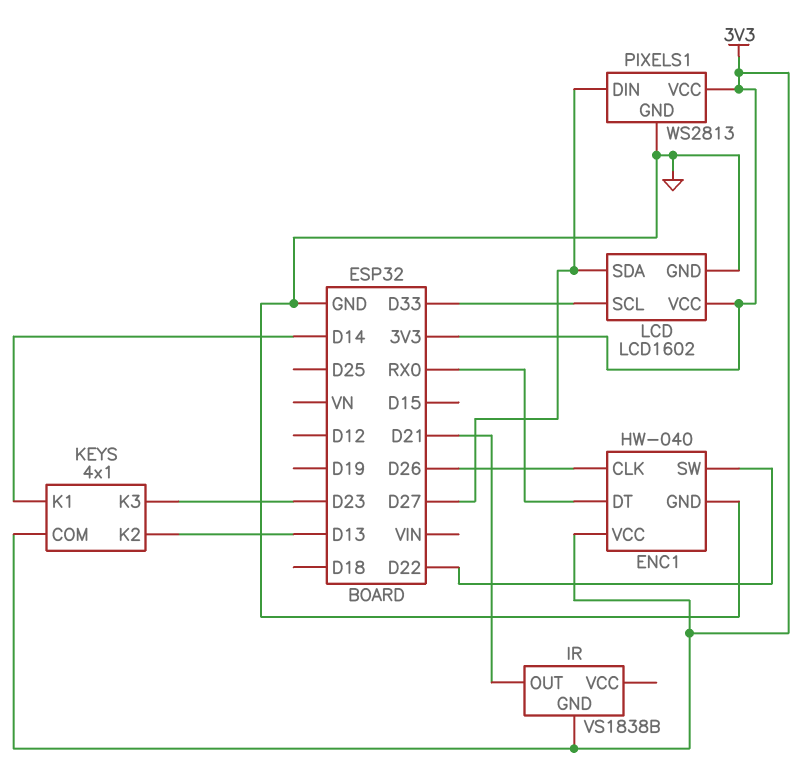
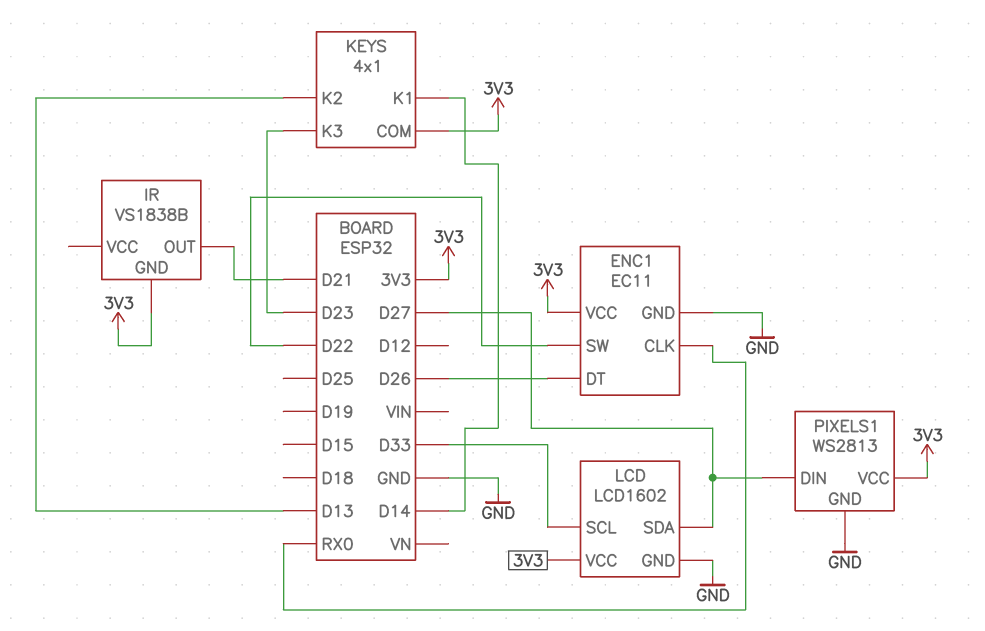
ENC1: HW-040 -> EC11
ENC1 pin CLK: D26 -> RX0
ENC1 pin DT: RX0 -> D26

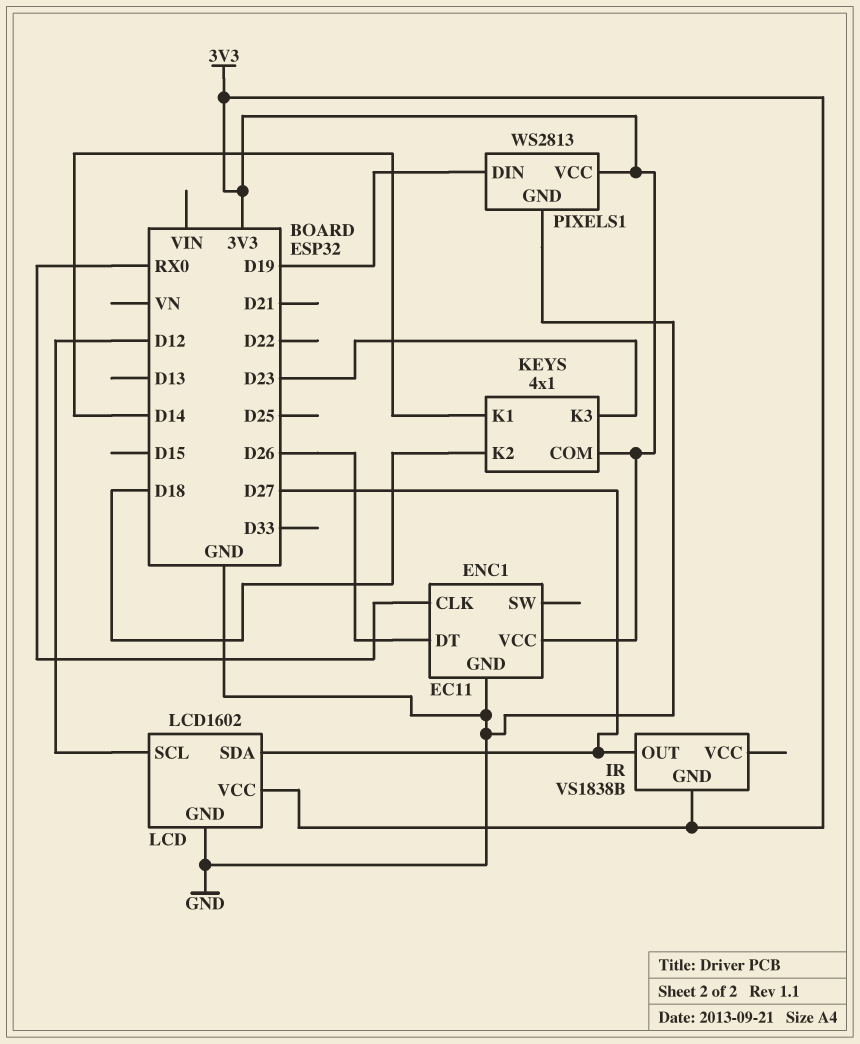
ENC1 pin SW: D22 -> none
IR pin OUT: D21 -> D27
KEYS pin K2: D13 -> D18
LCD pin SCL: D33 -> D12
PIXELS1 pin DIN: D27 -> D19

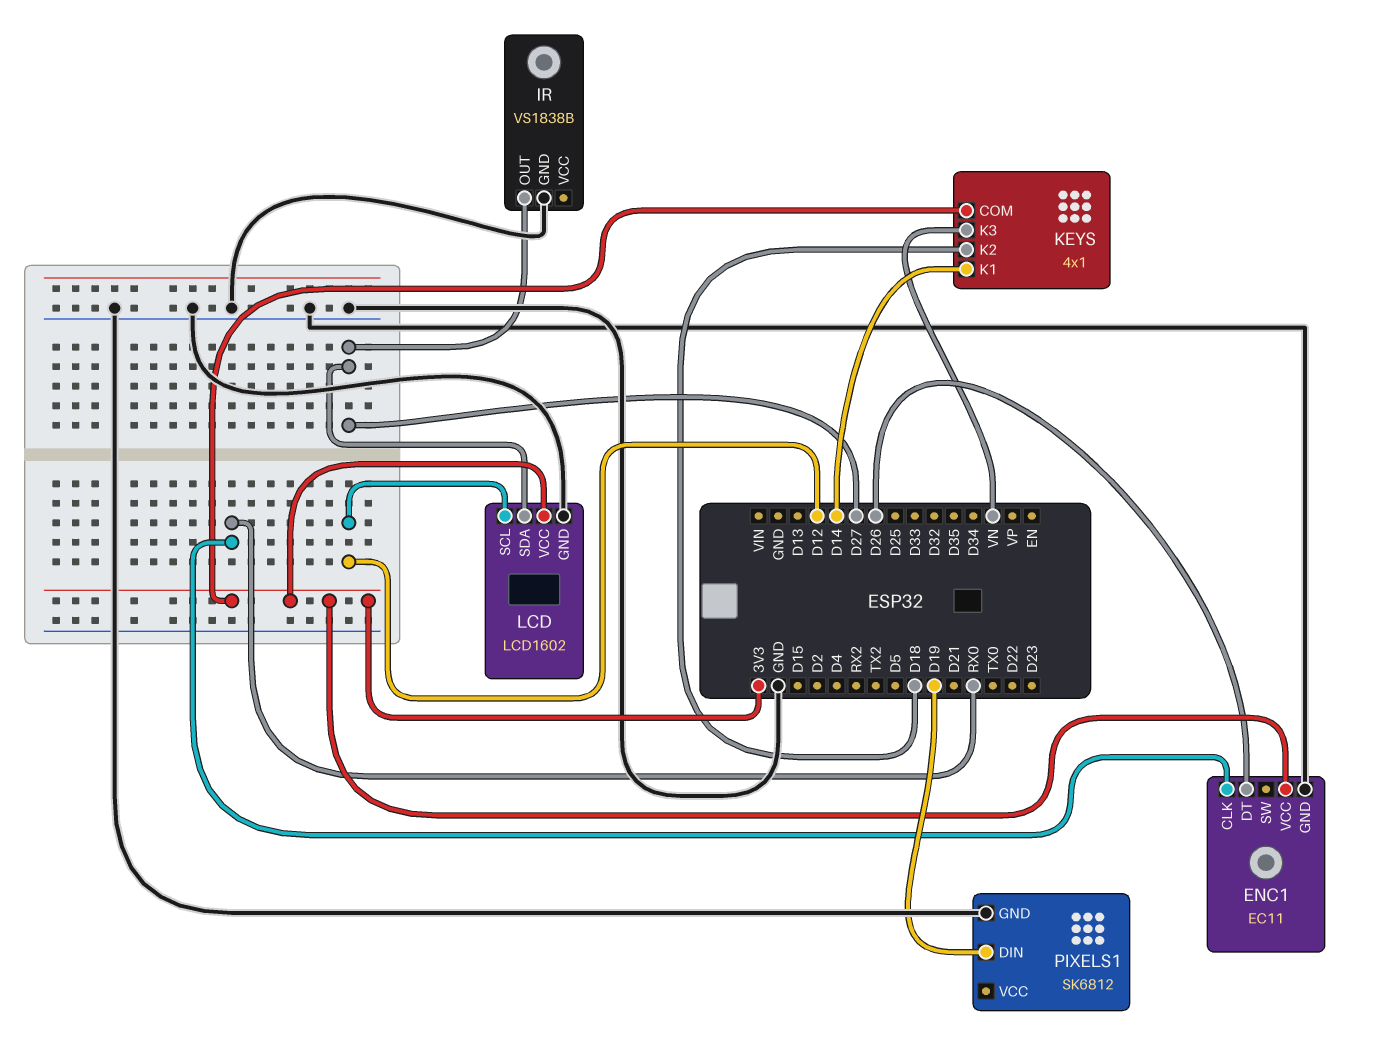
IR pin GND: 3V3 -> GND
KEYS pin K3: D23 -> VN
PIXELS1: WS2813 -> SK6812
PIXELS1 pin VCC: 3V3 -> none

